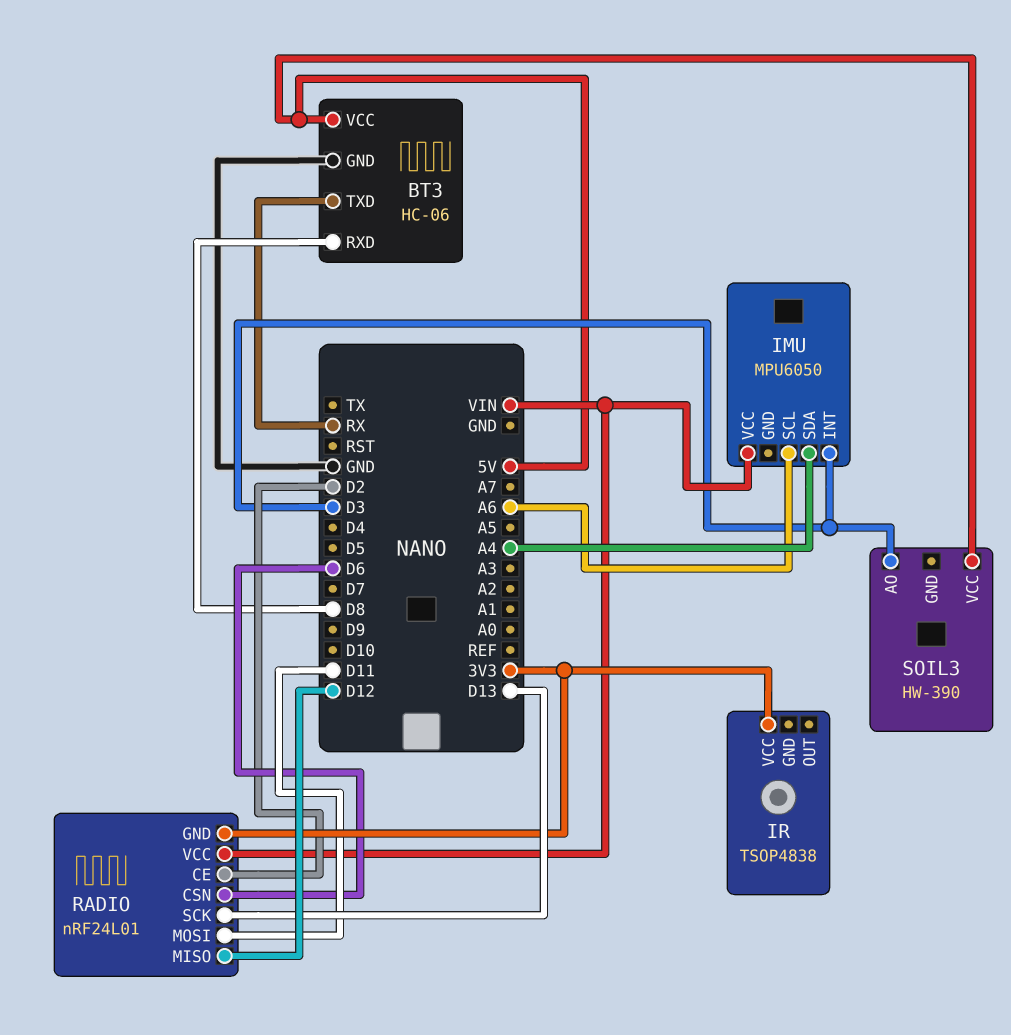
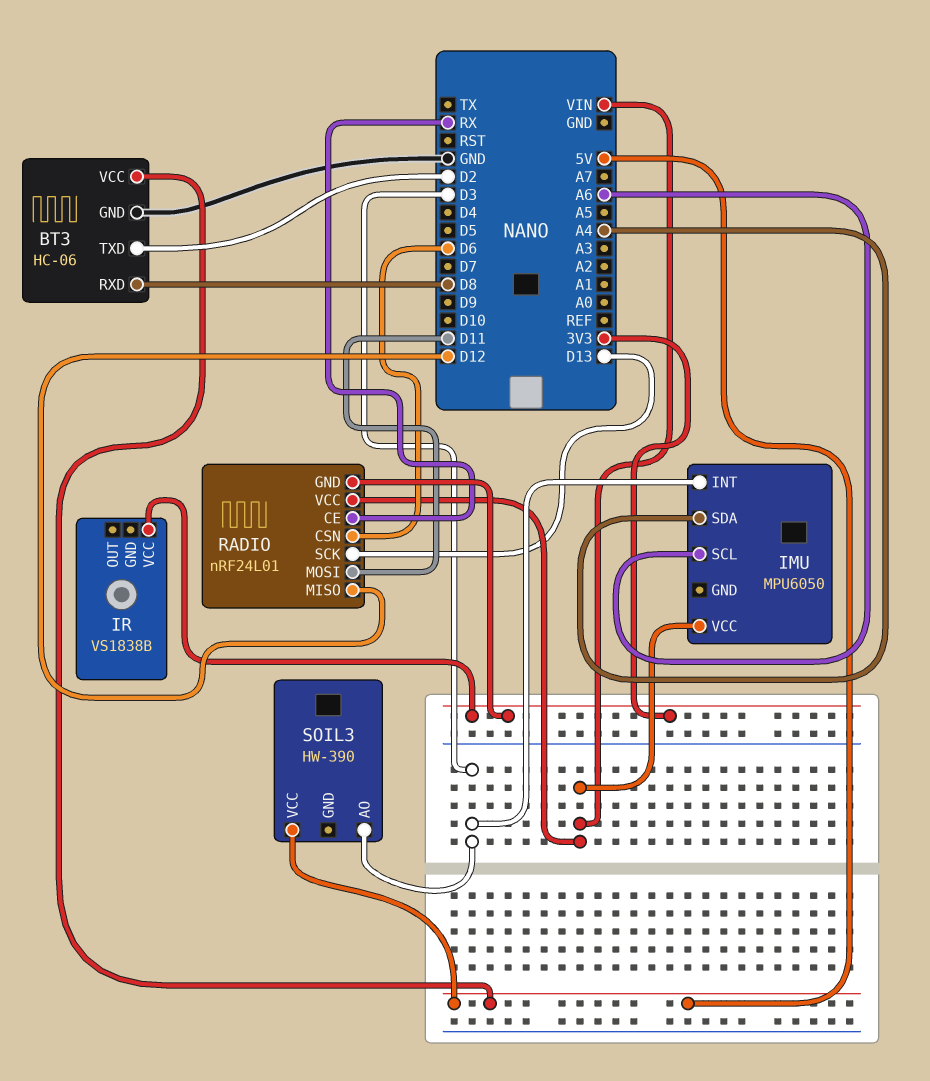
BT3 pin TXD: RX -> D2
IR: TSOP4838 -> VS1838B
RADIO pin CE: D2 -> RX

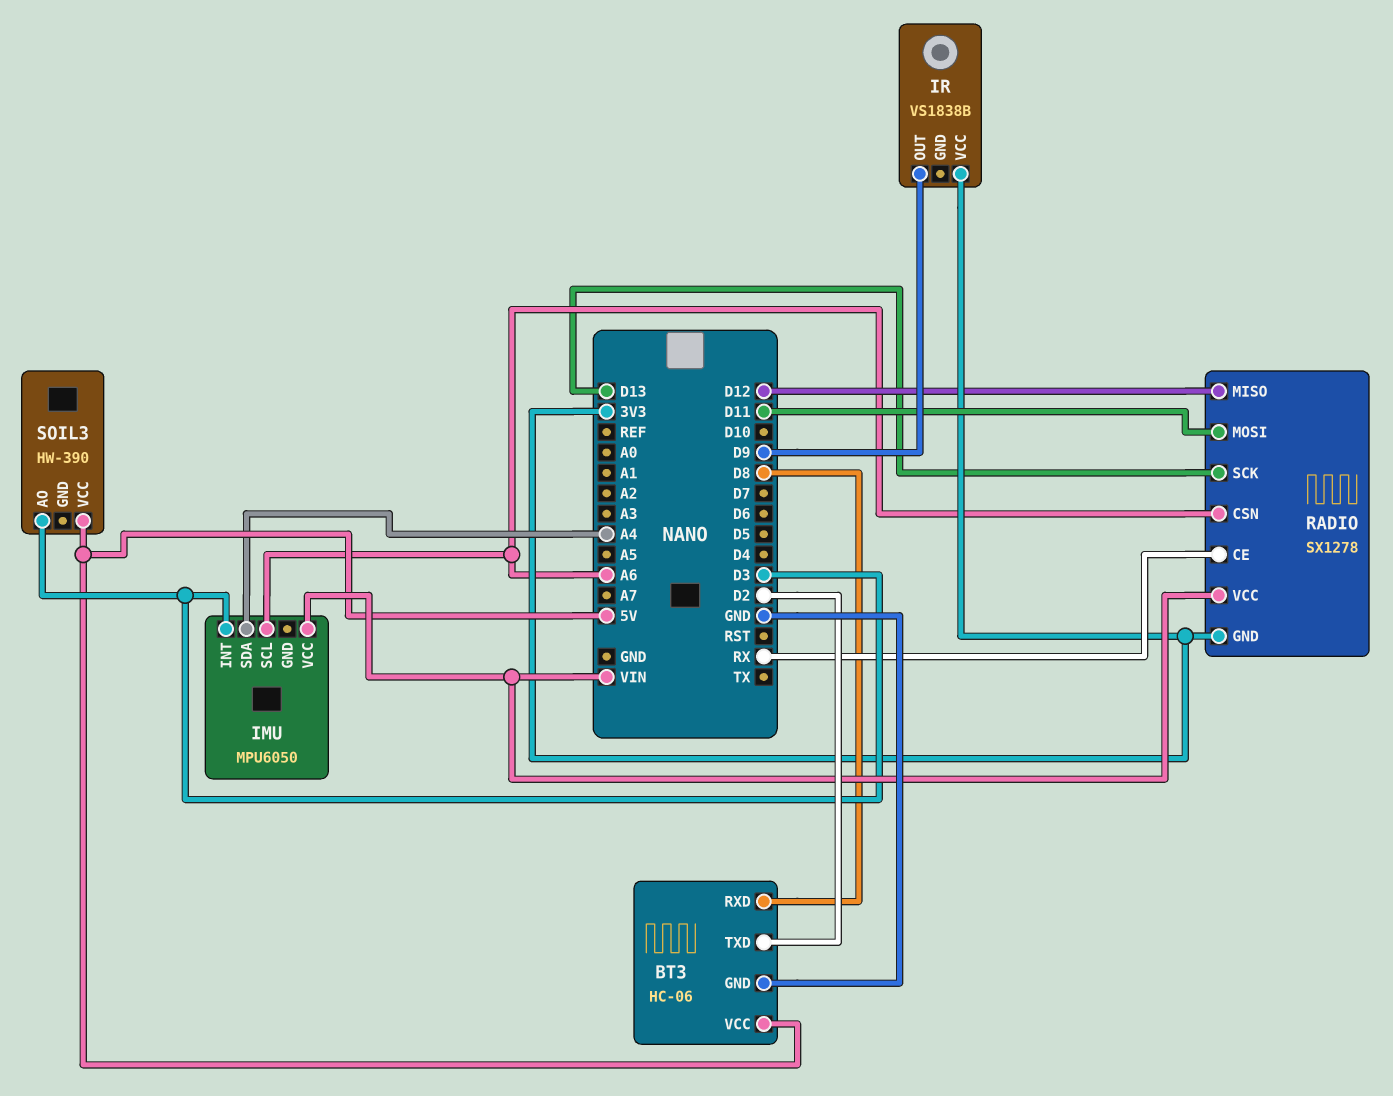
IR pin OUT: none -> D9
RADIO: nRF24L01 -> SX1278
RADIO pin CSN: D6 -> A6

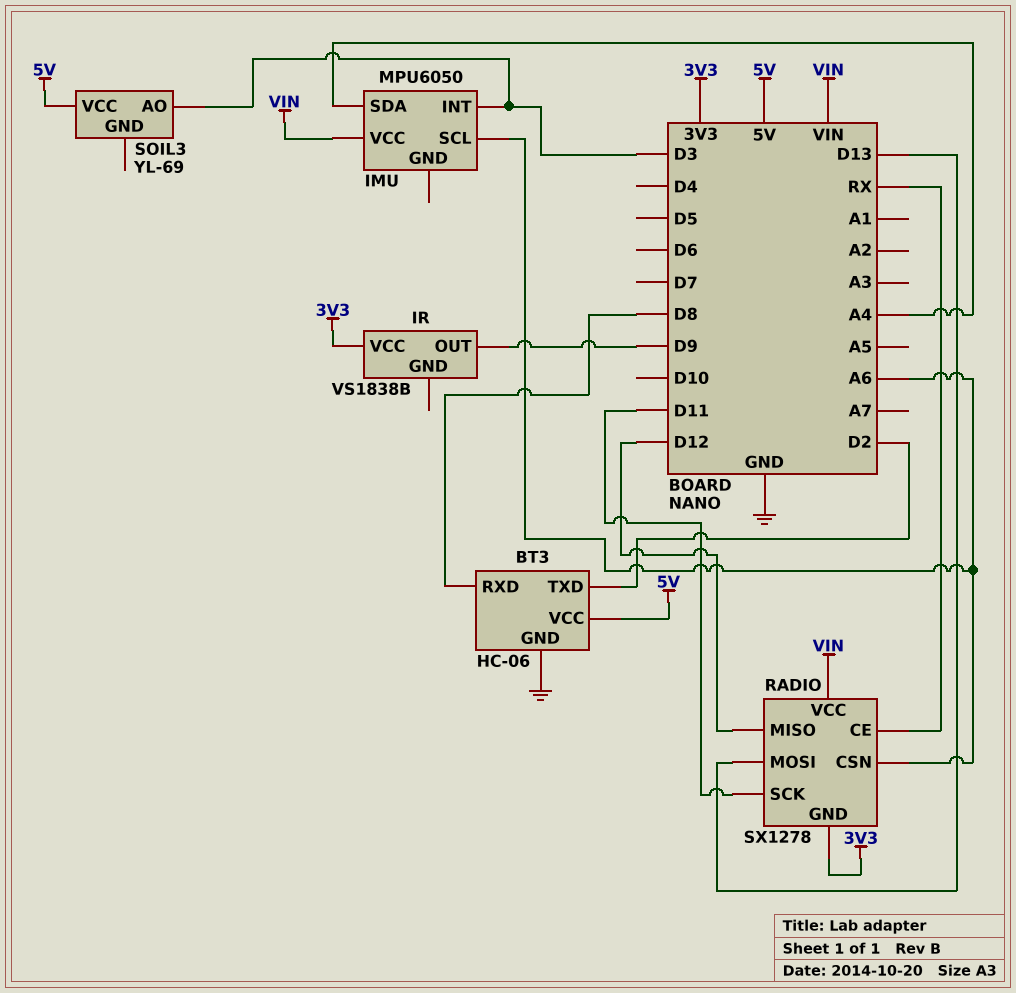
RADIO pin MOSI: D11 -> D13
RADIO pin SCK: D13 -> D11
SOIL3: HW-390 -> YL-69

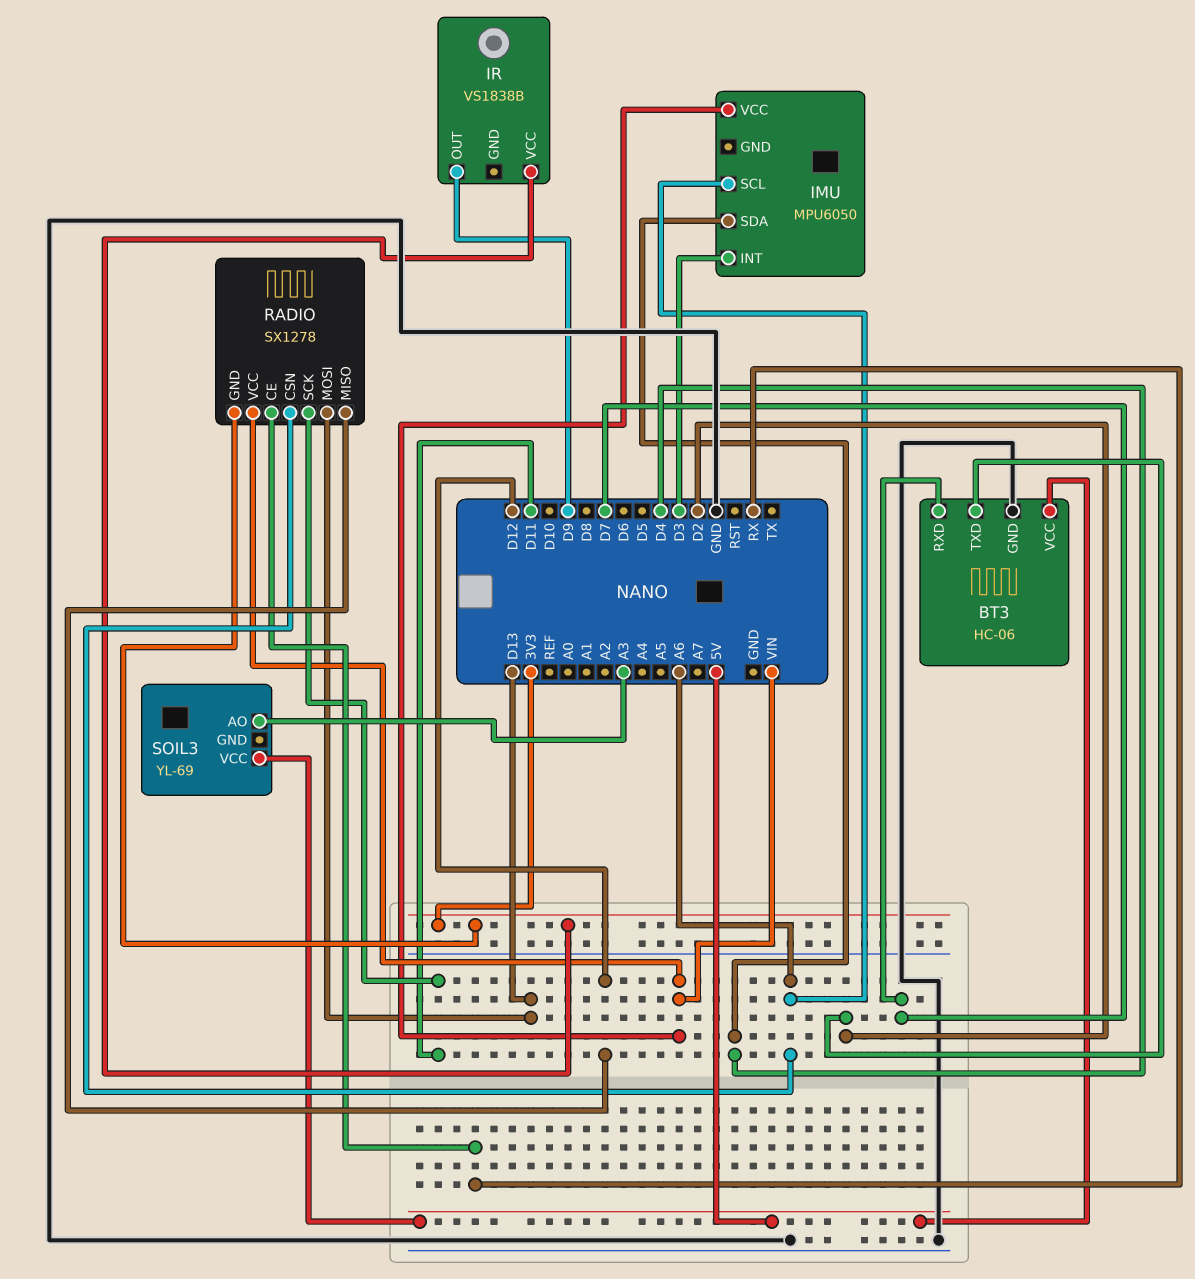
BT3 pin RXD: D8 -> D7
IMU pin SDA: A4 -> D4
SOIL3 pin AO: D3 -> A3

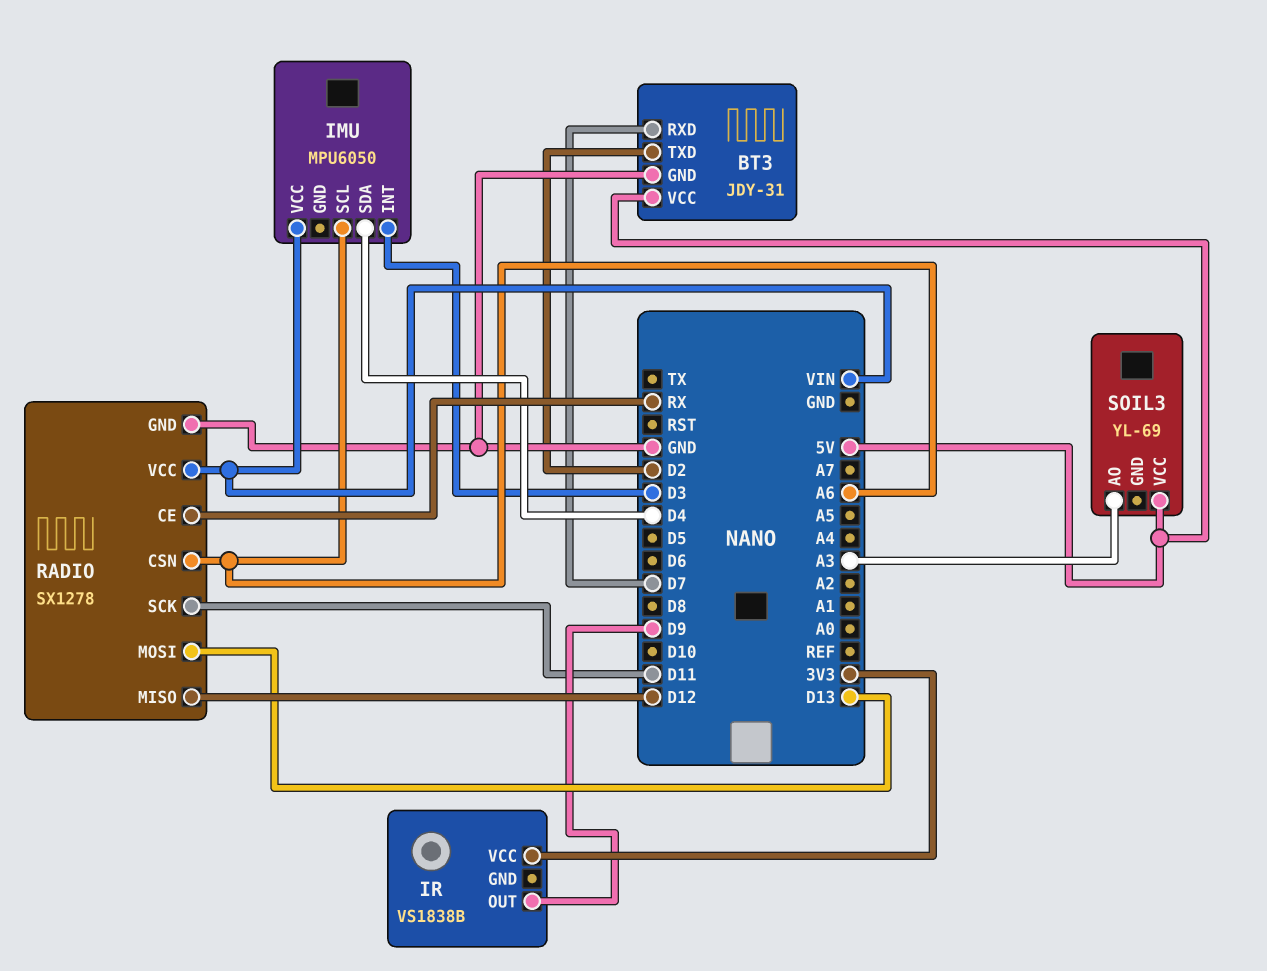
BT3: HC-06 -> JDY-31
RADIO pin GND: 3V3 -> GND

